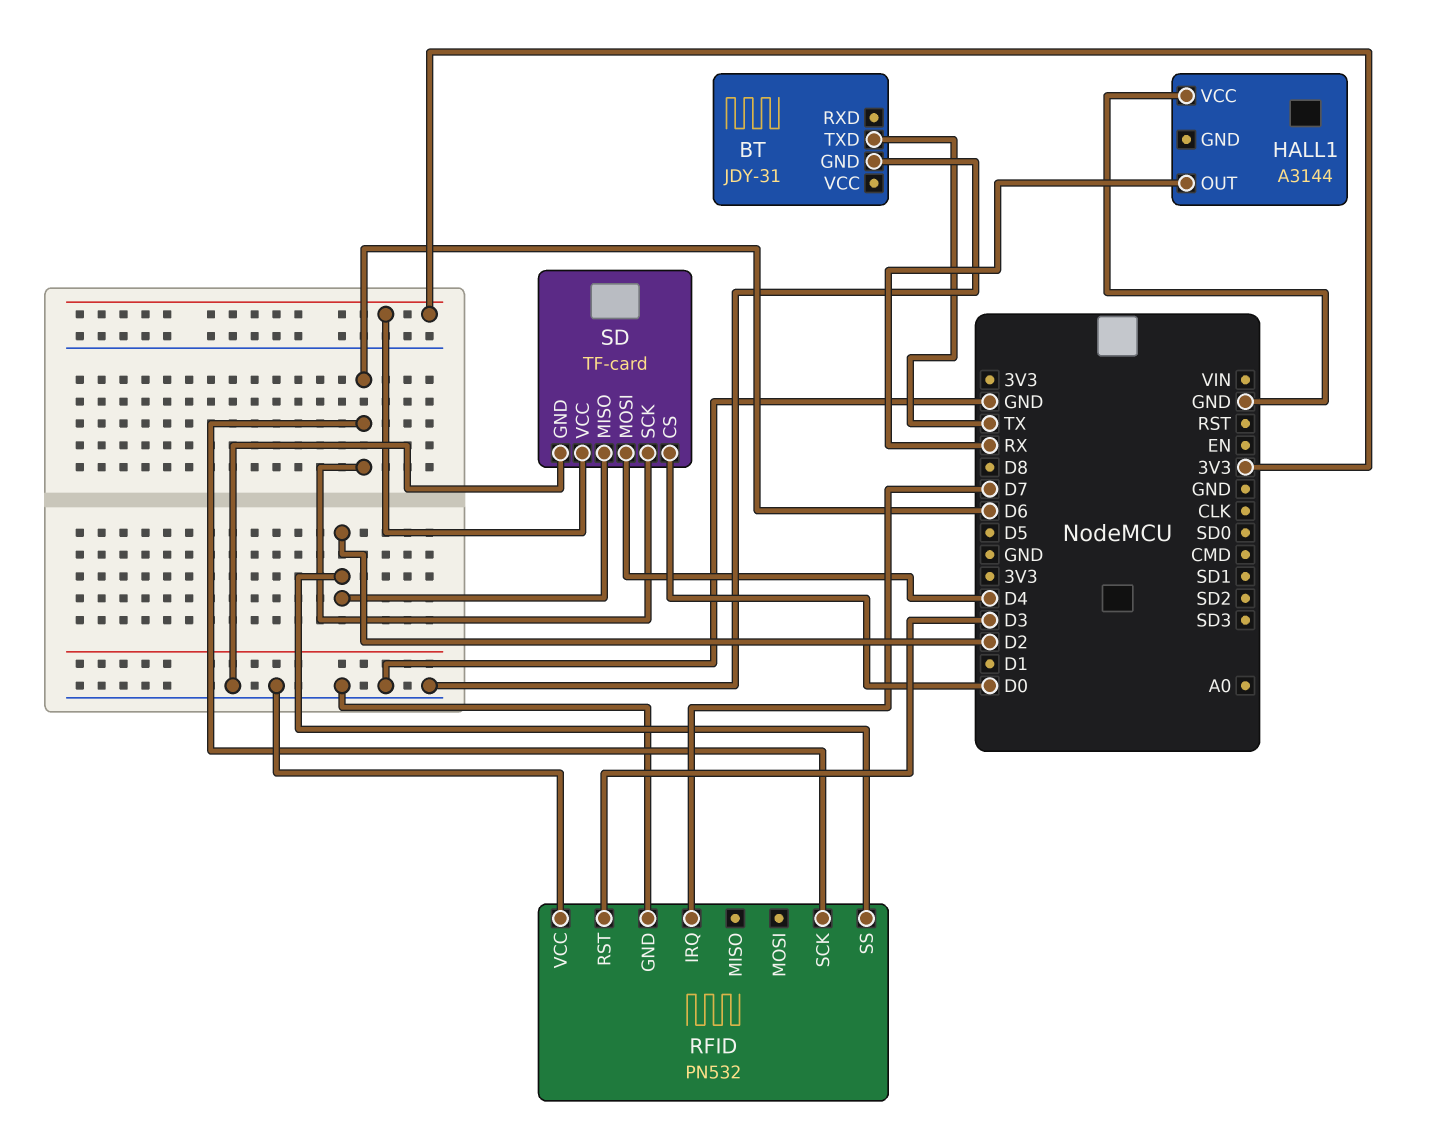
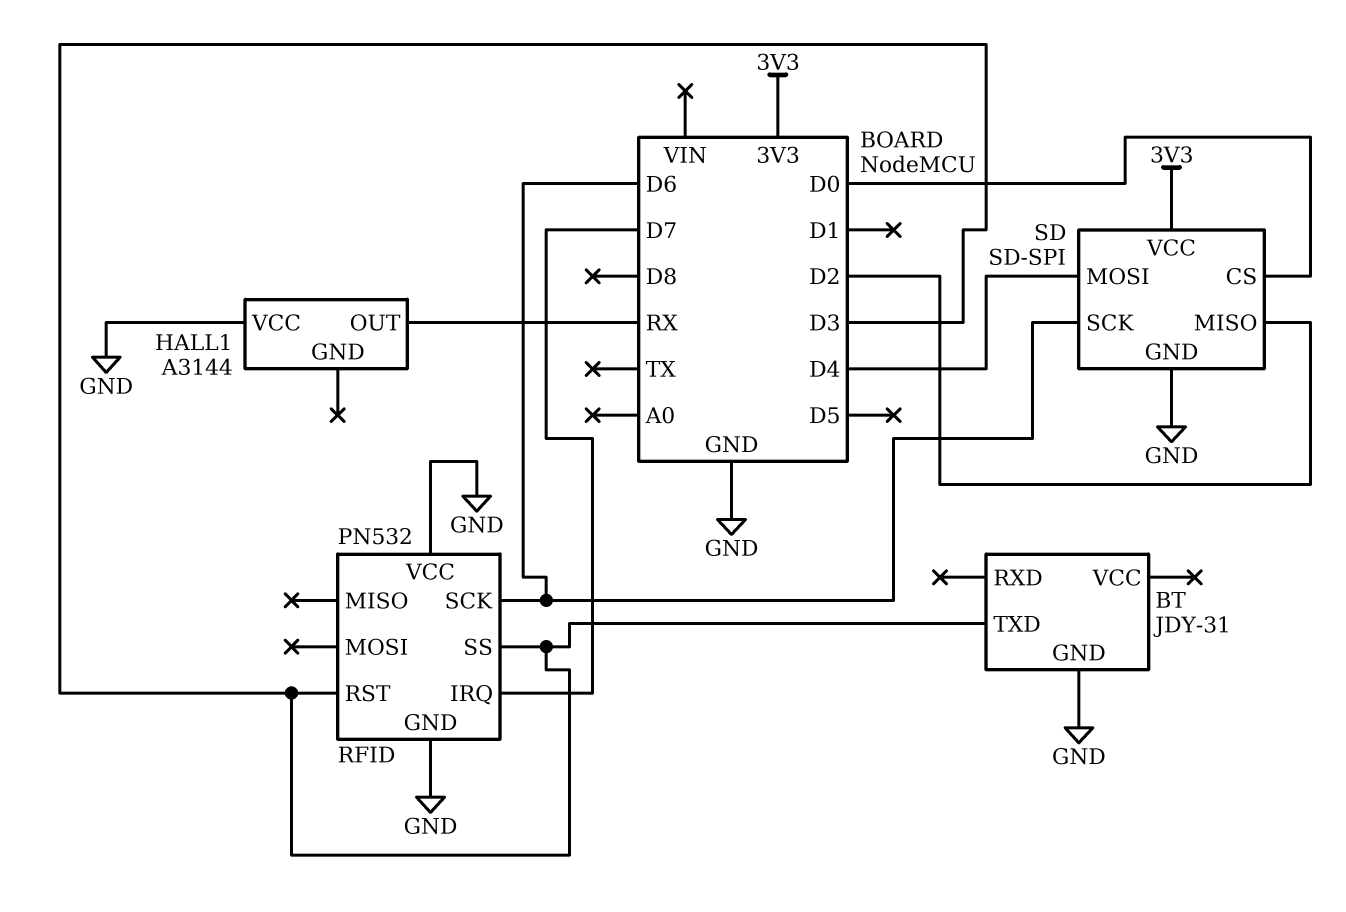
BT pin TXD: TX -> D3
RFID pin SS: D2 -> D3
SD: TF-card -> SD-SPI

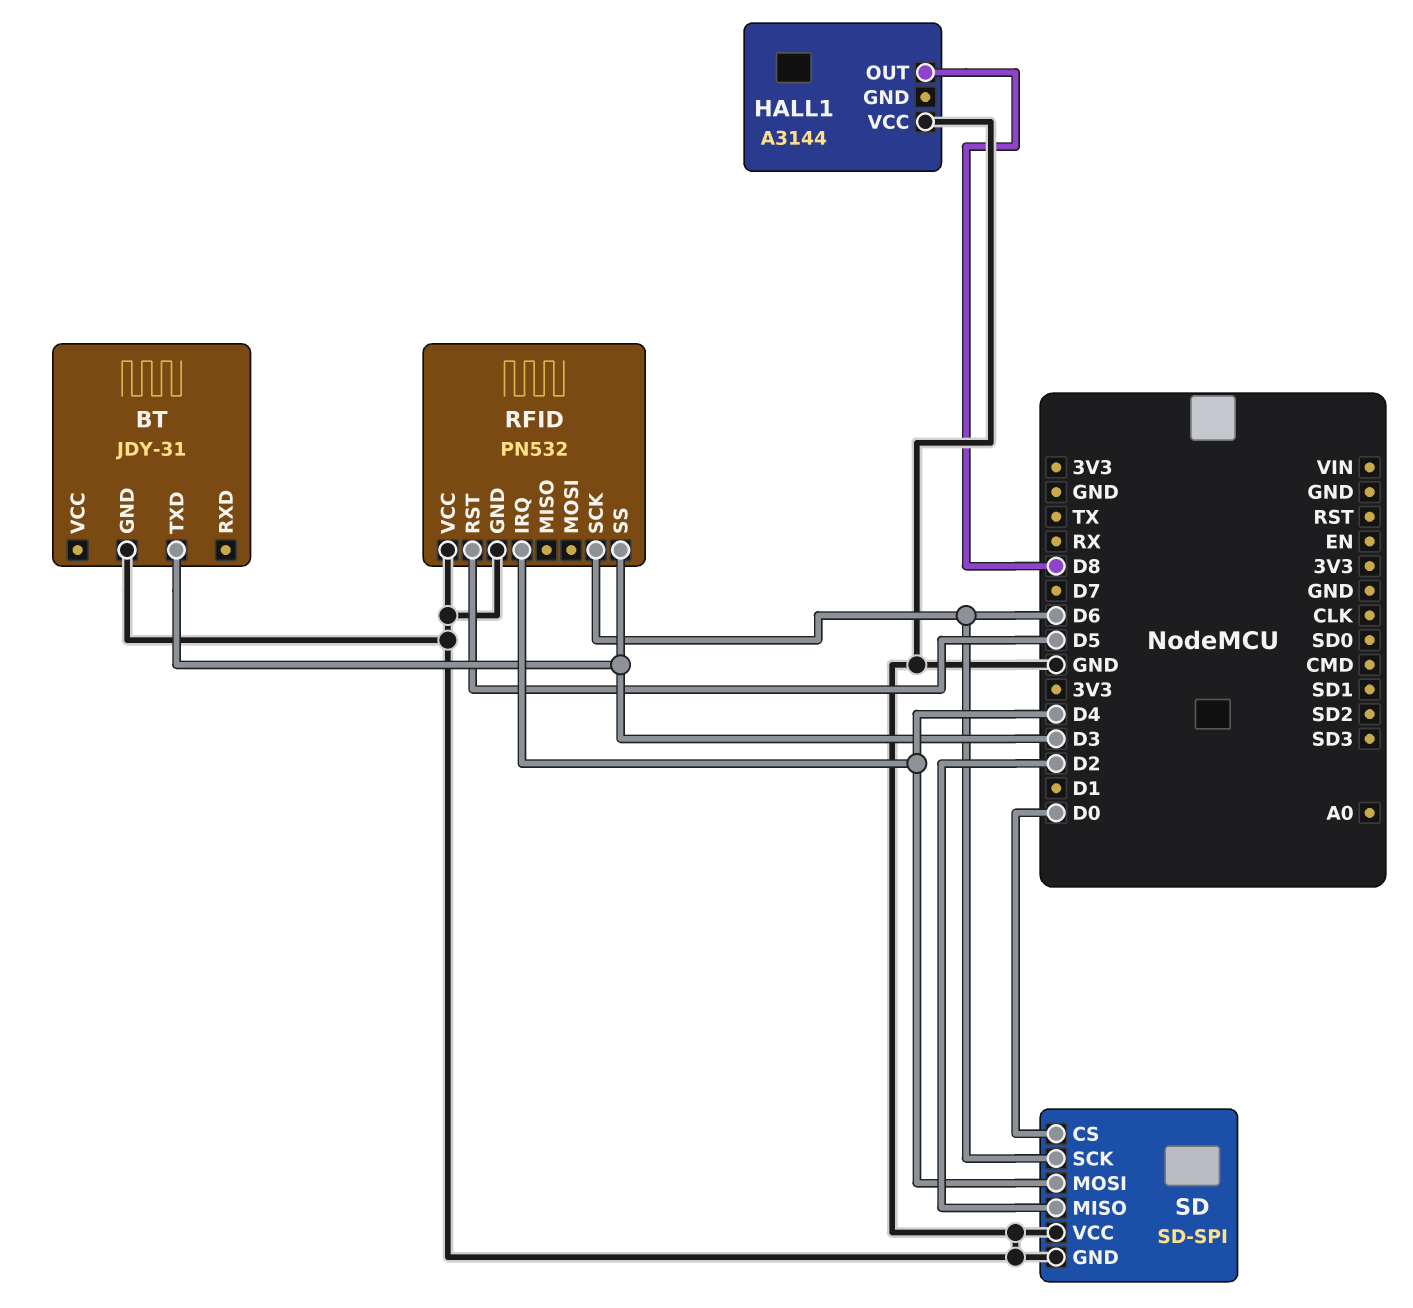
HALL1 pin OUT: RX -> D8
RFID pin IRQ: D7 -> D4
RFID pin RST: D3 -> D5
SD pin VCC: 3V3 -> GND

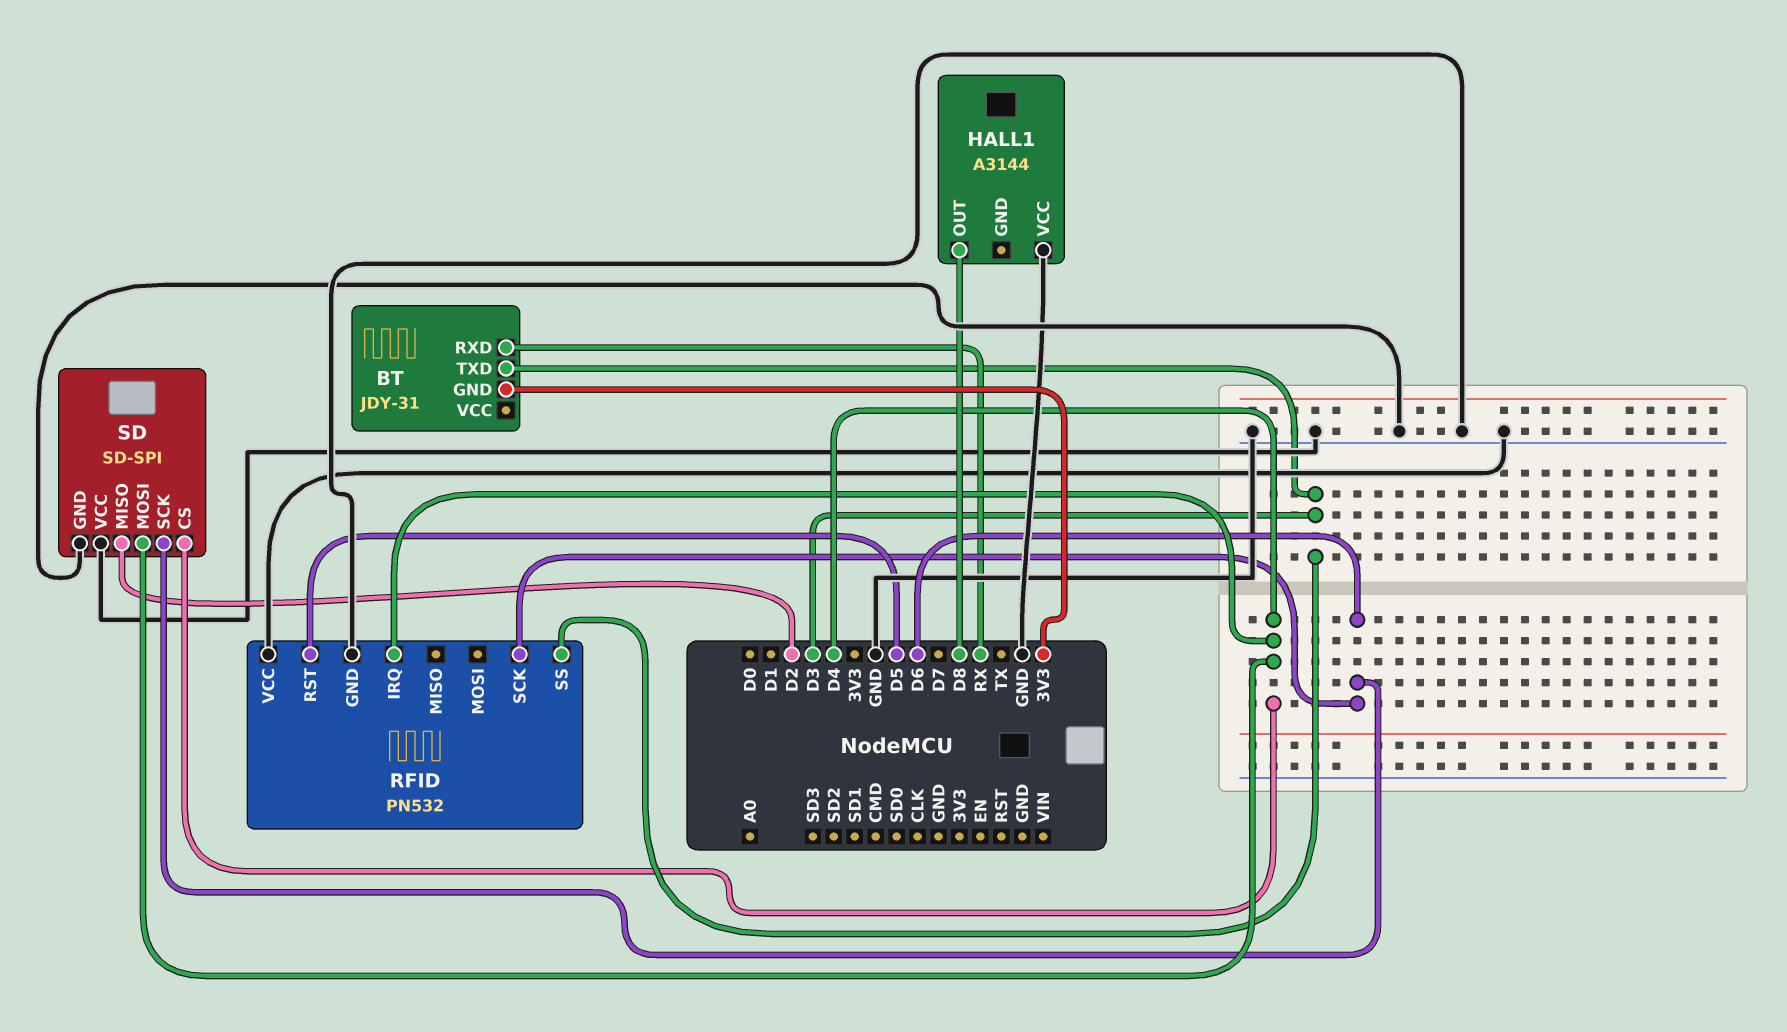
BT pin GND: GND -> 3V3
BT pin RXD: none -> RX
SD pin CS: D0 -> D4

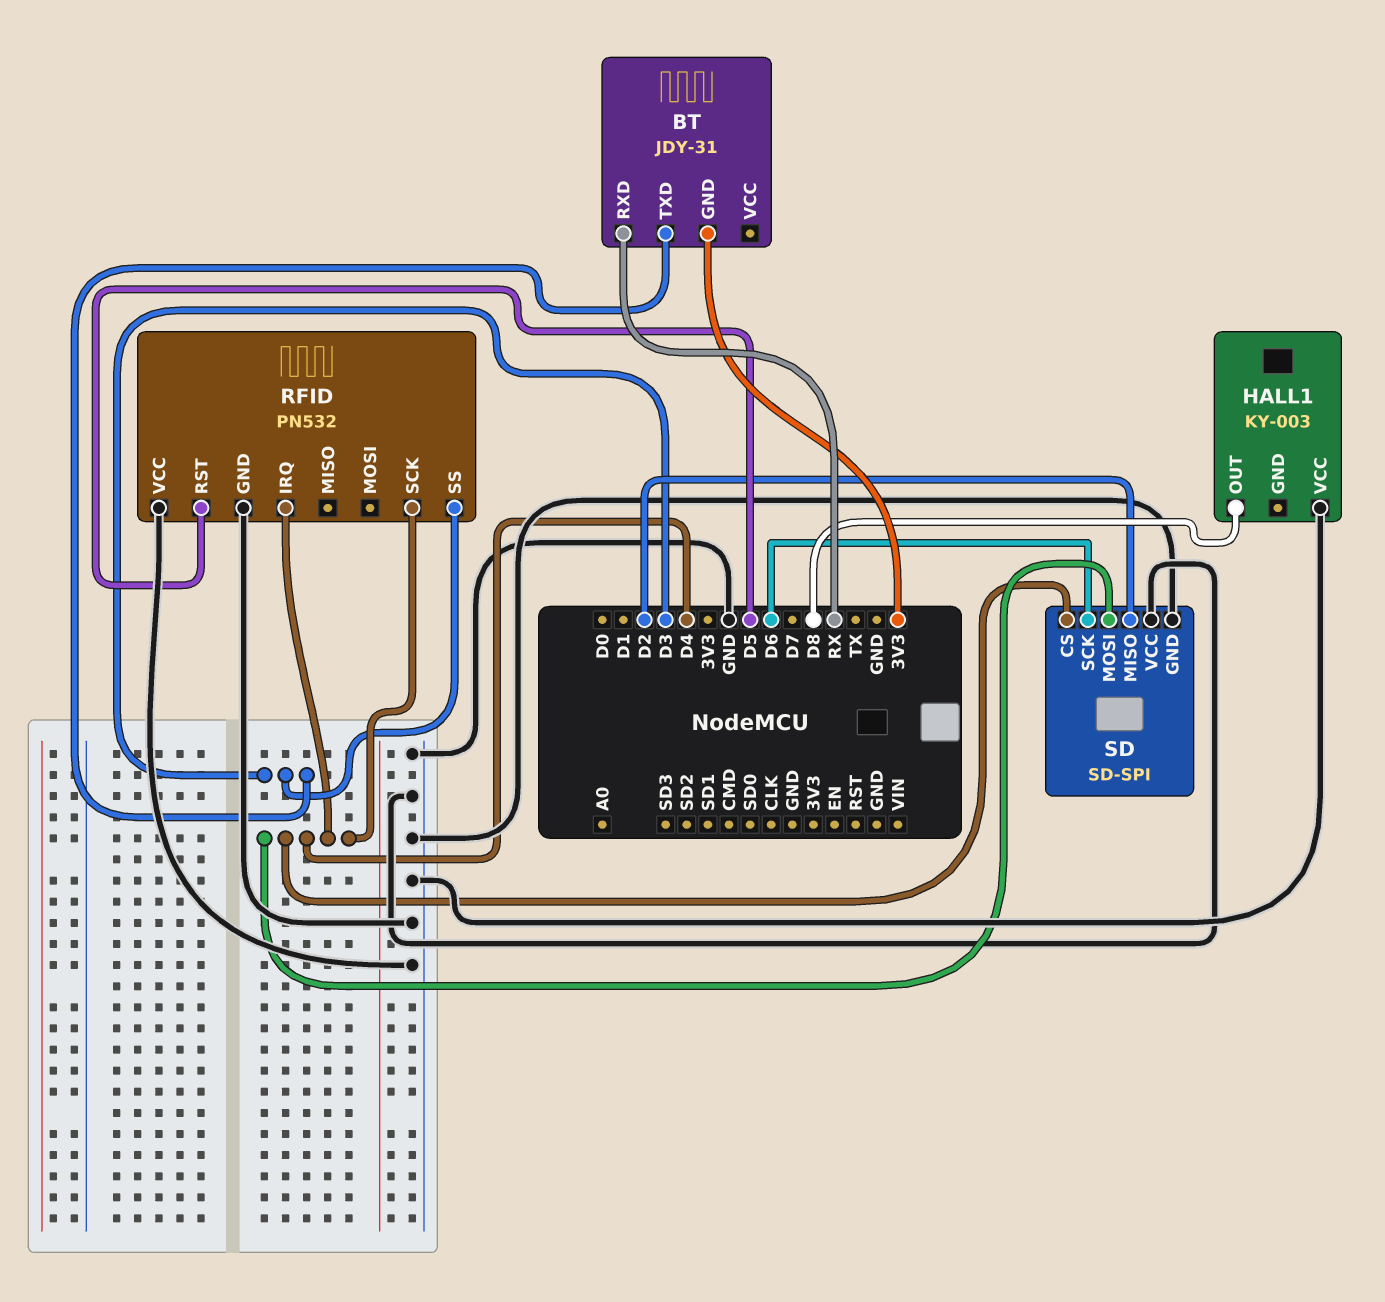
HALL1: A3144 -> KY-003
RFID pin SCK: D6 -> D4

